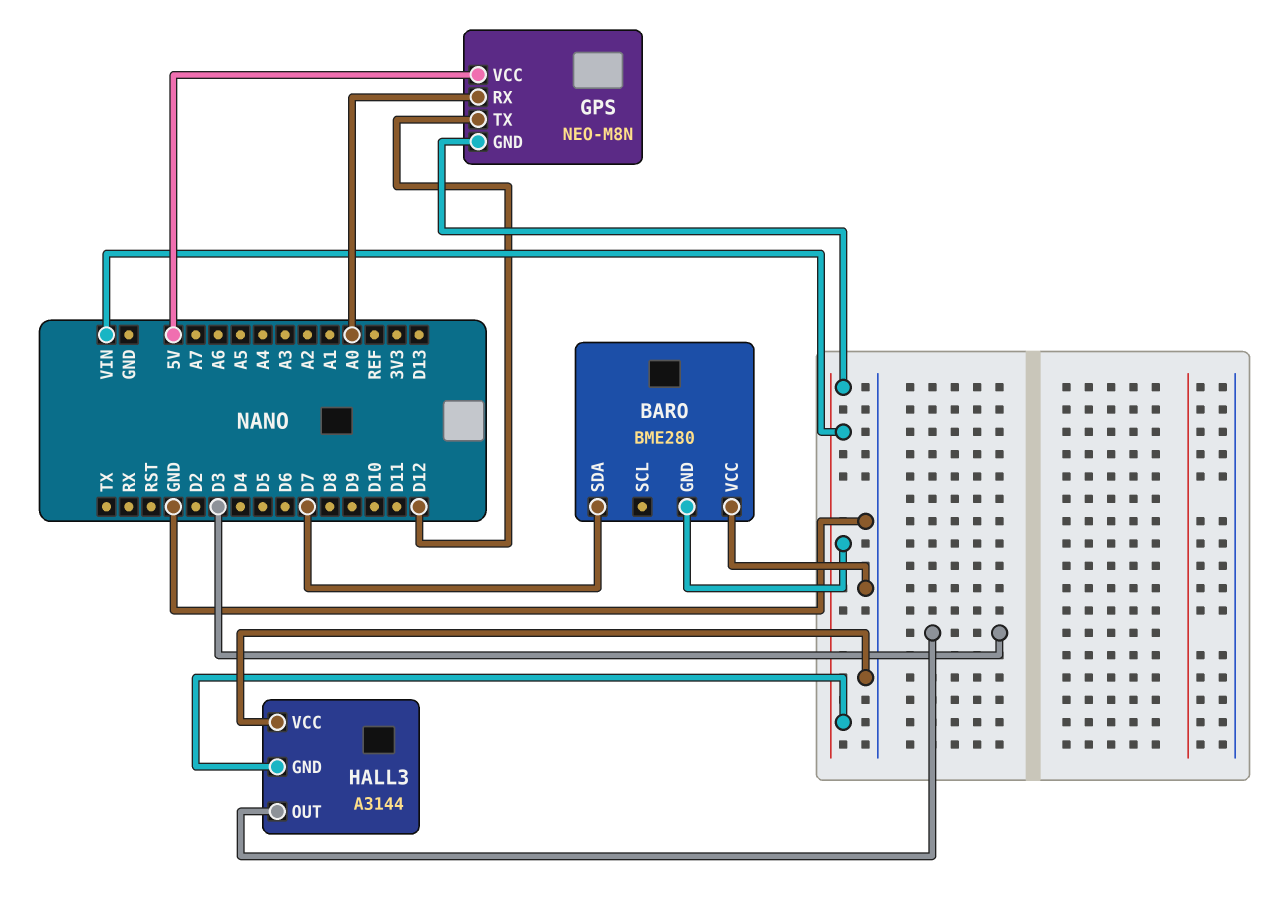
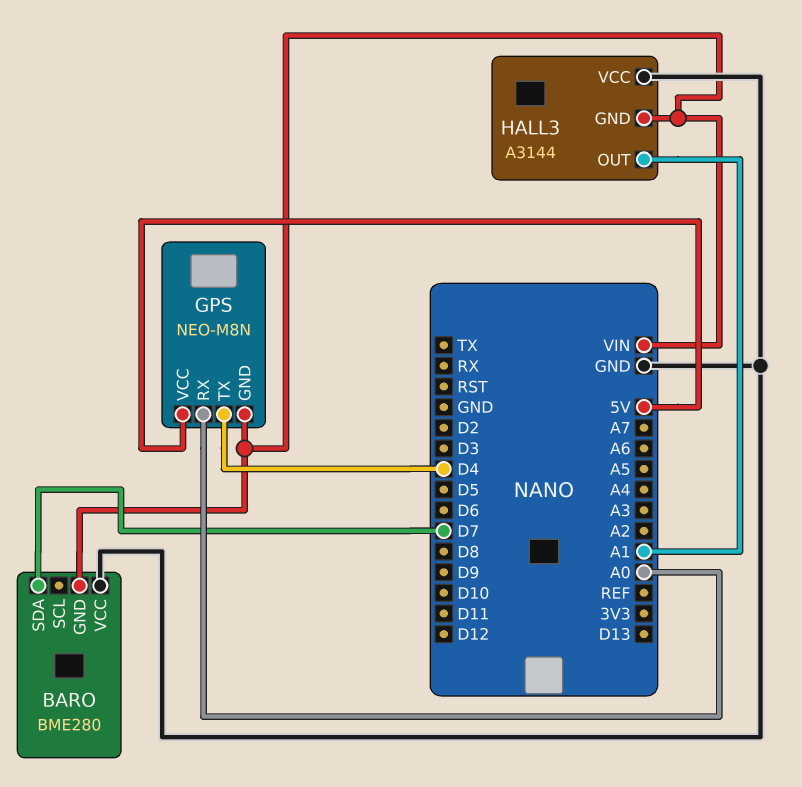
GPS pin TX: D12 -> D4
HALL3 pin OUT: D3 -> A1

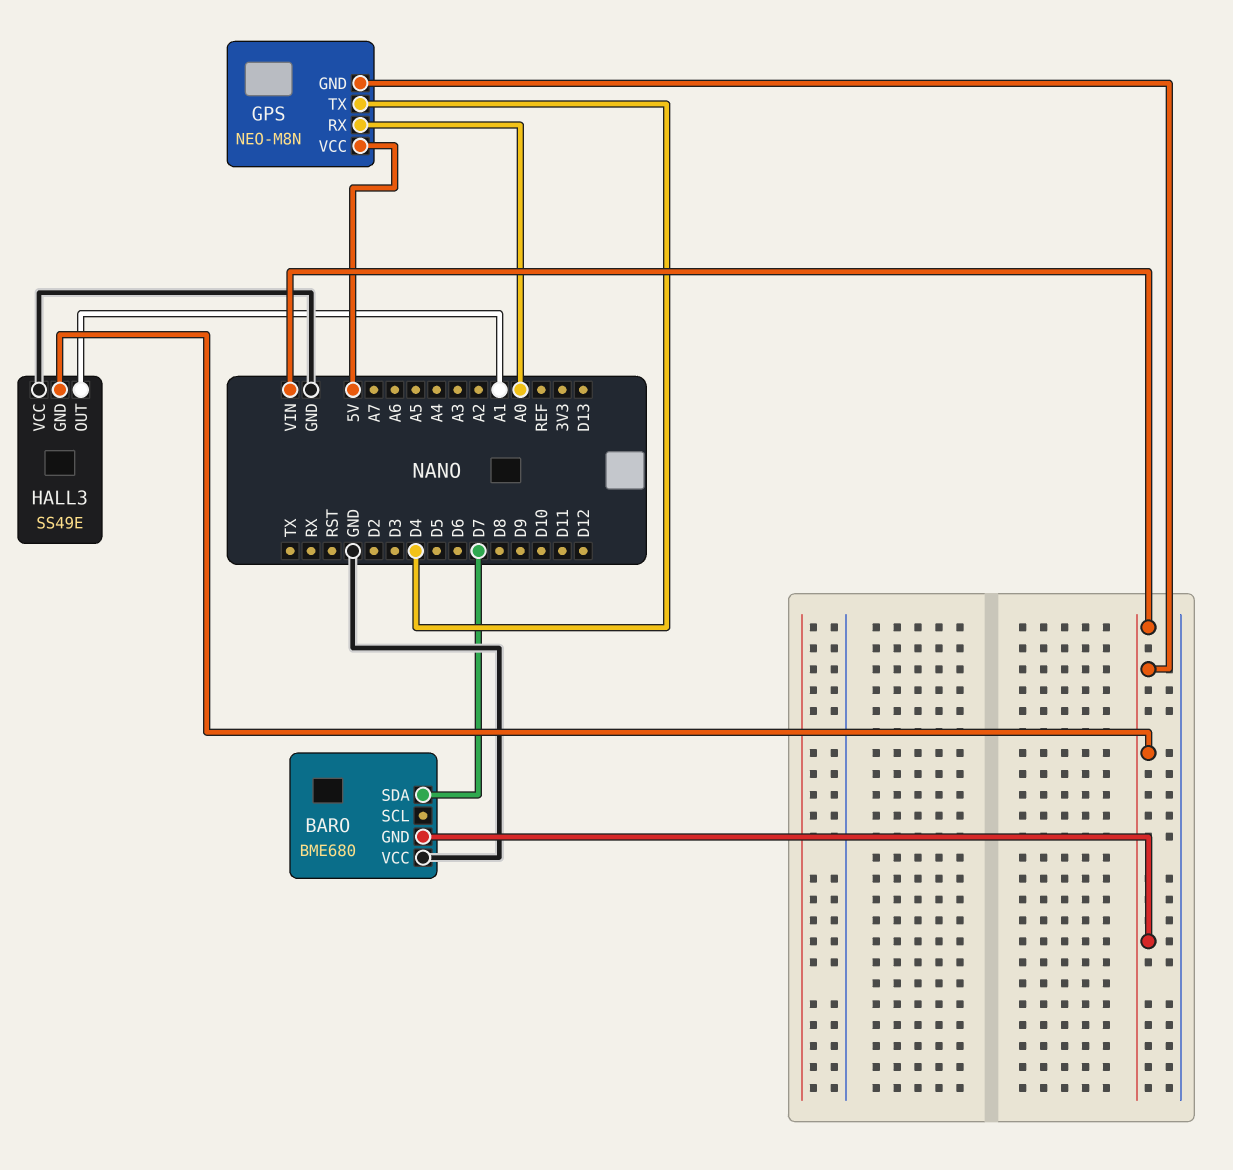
BARO: BME280 -> BME680
HALL3: A3144 -> SS49E

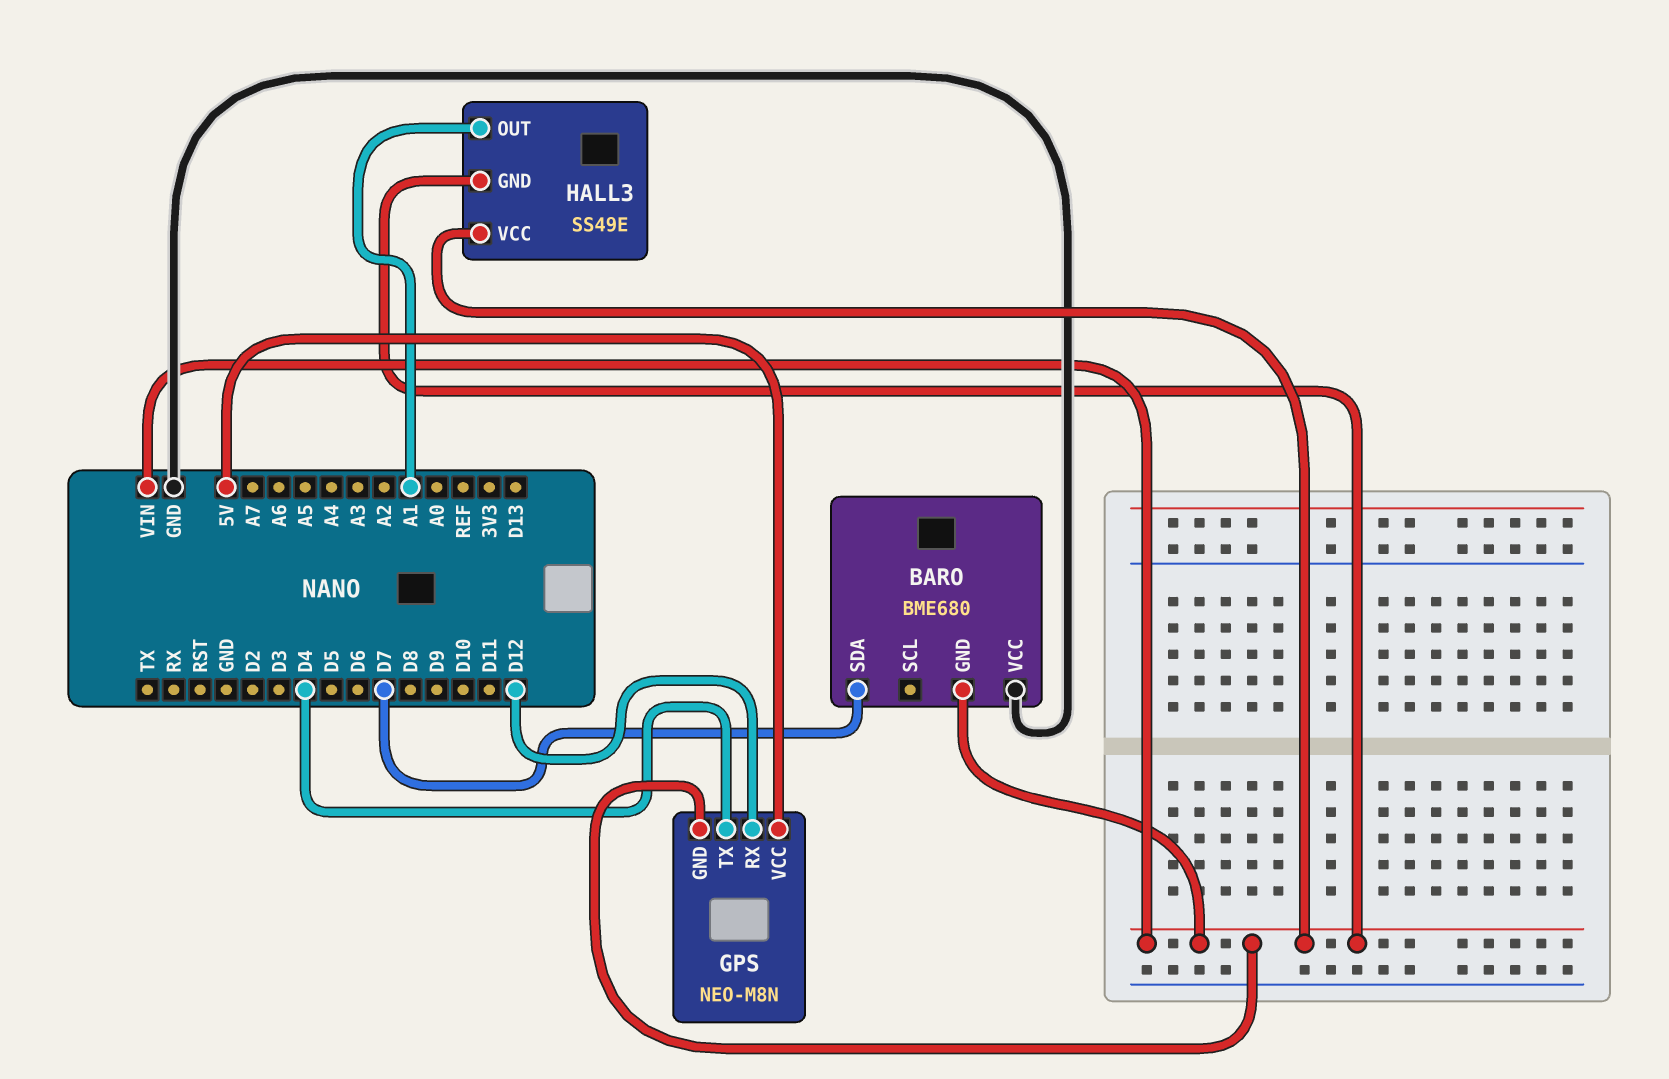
GPS pin RX: A0 -> D12
HALL3 pin VCC: GND -> VIN

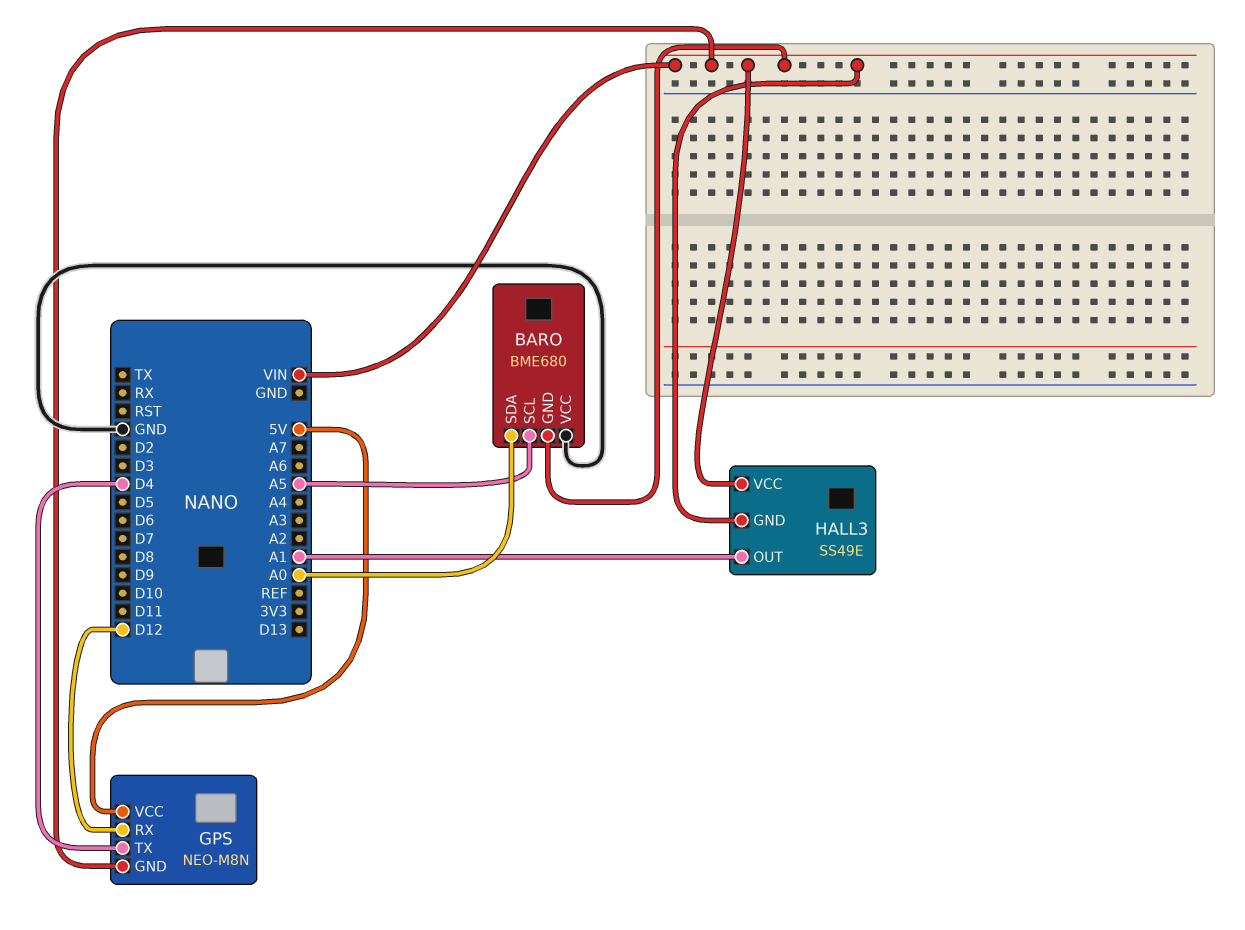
BARO pin SCL: none -> A5
BARO pin SDA: D7 -> A0

